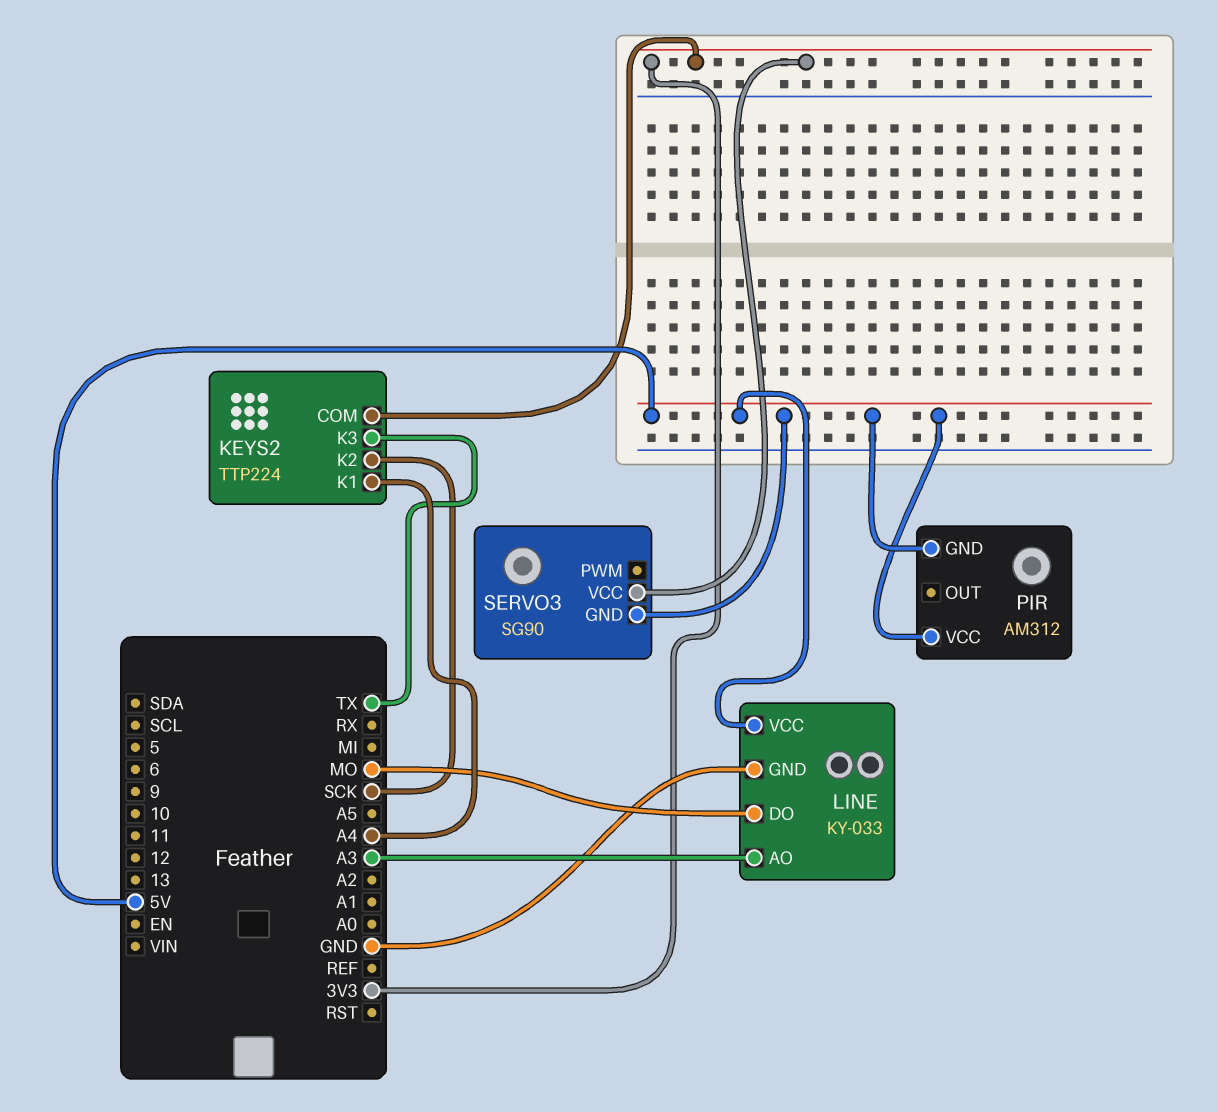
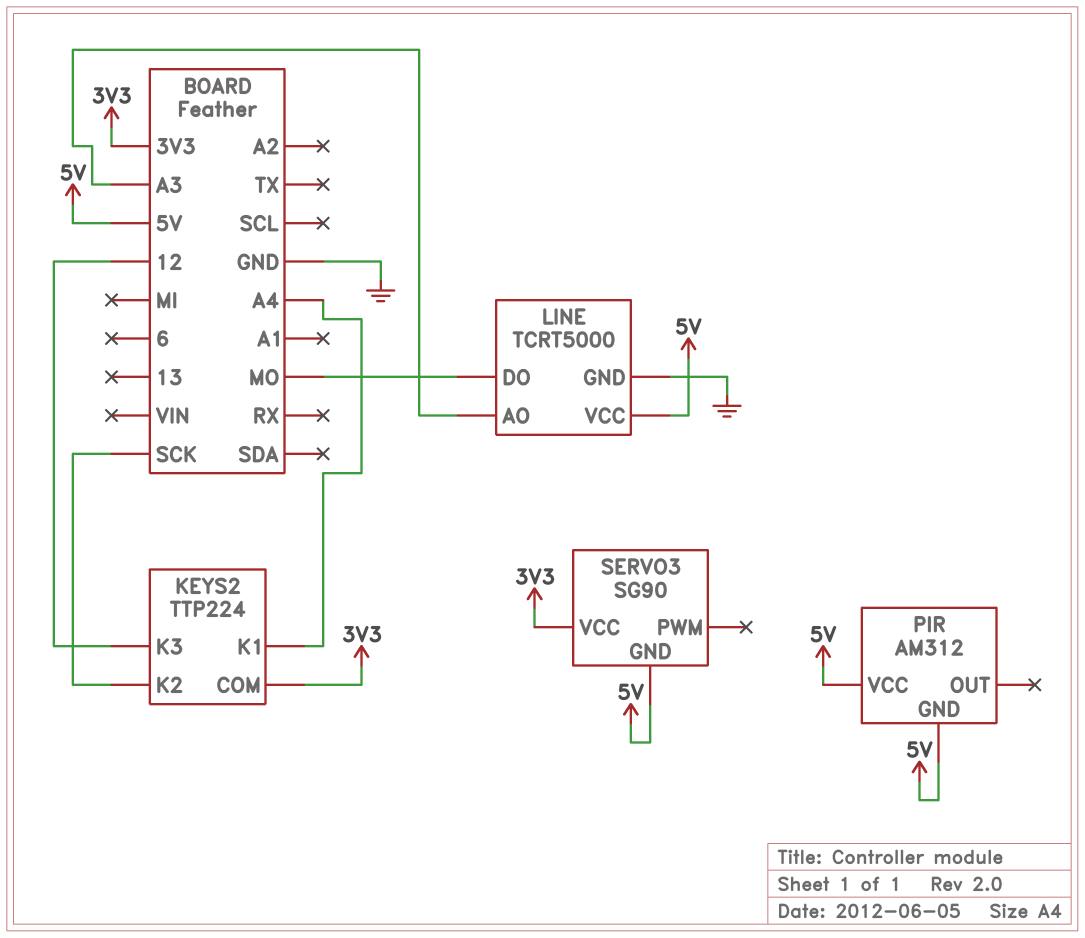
KEYS2 pin K3: TX -> 12
LINE: KY-033 -> TCRT5000

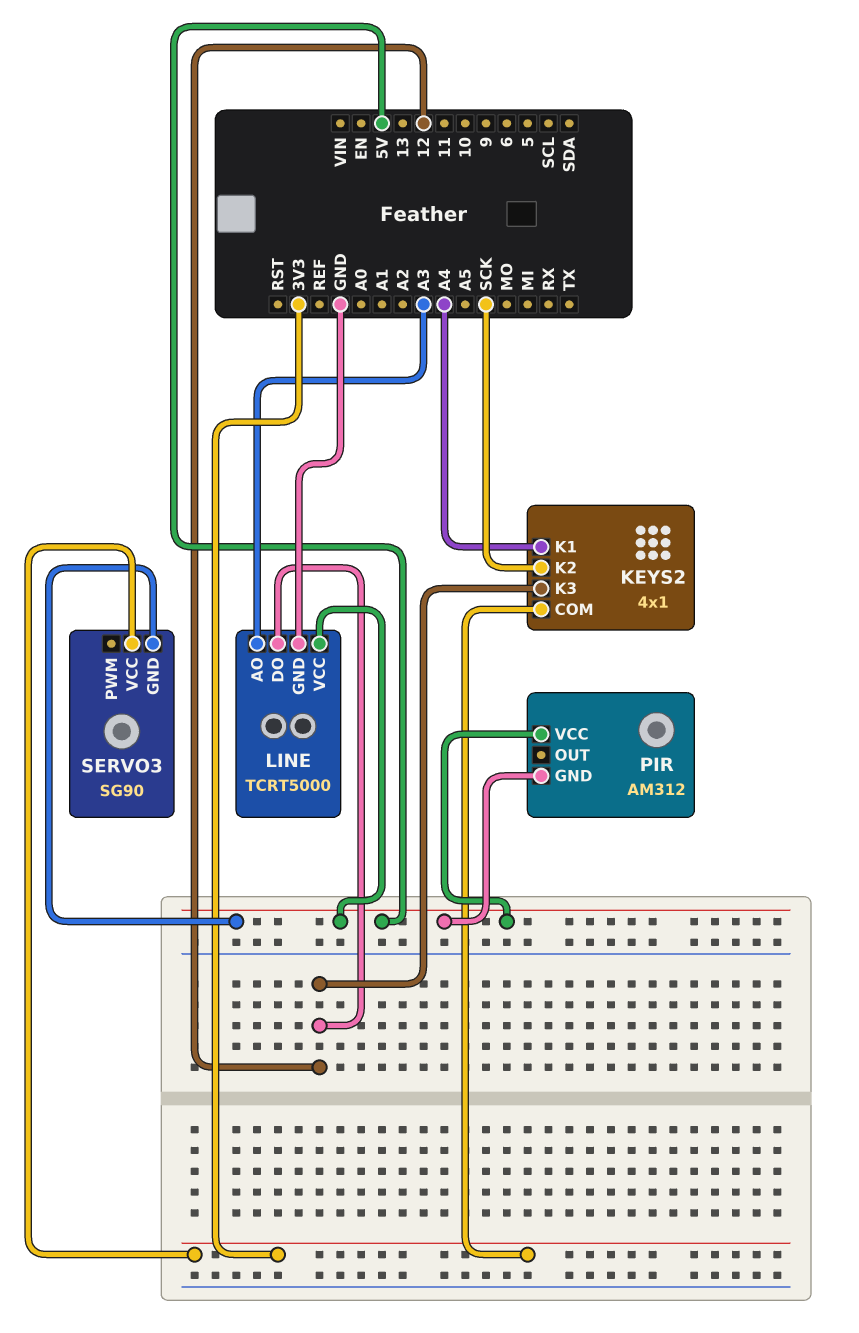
KEYS2: TTP224 -> 4x1
LINE pin DO: MO -> 12

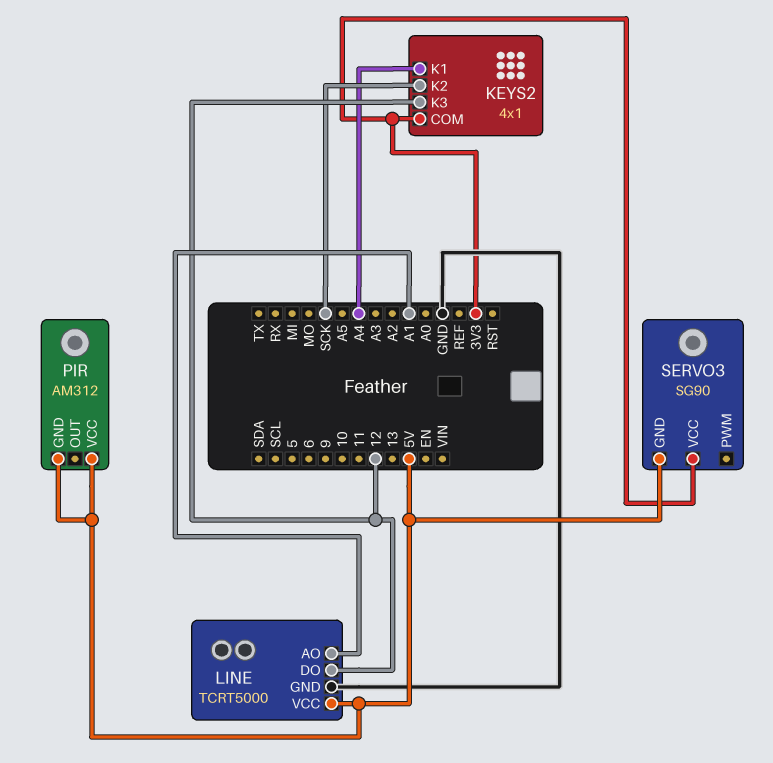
LINE pin AO: A3 -> A1

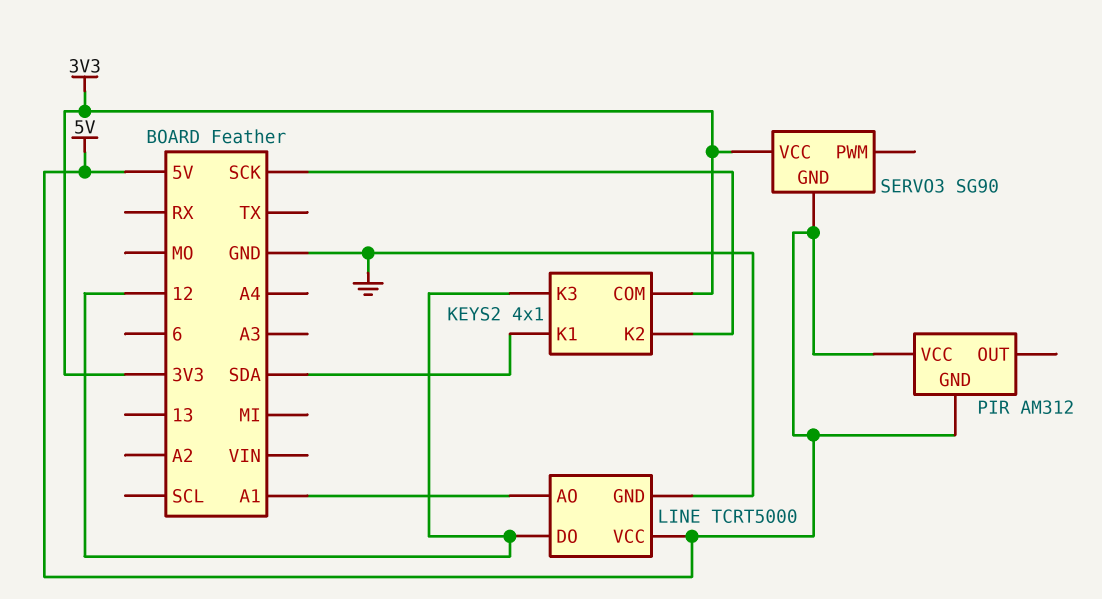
KEYS2 pin K1: A4 -> SDA

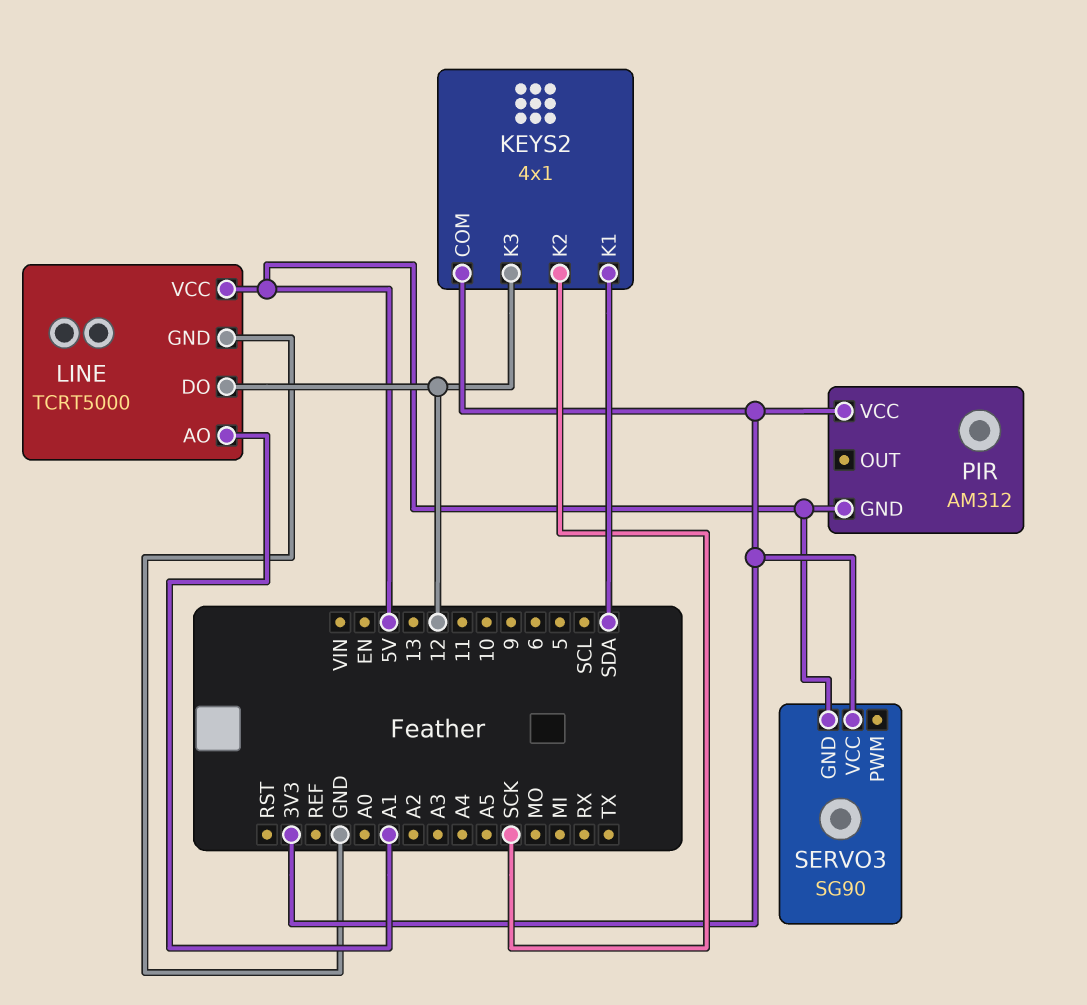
PIR pin VCC: 5V -> 3V3

